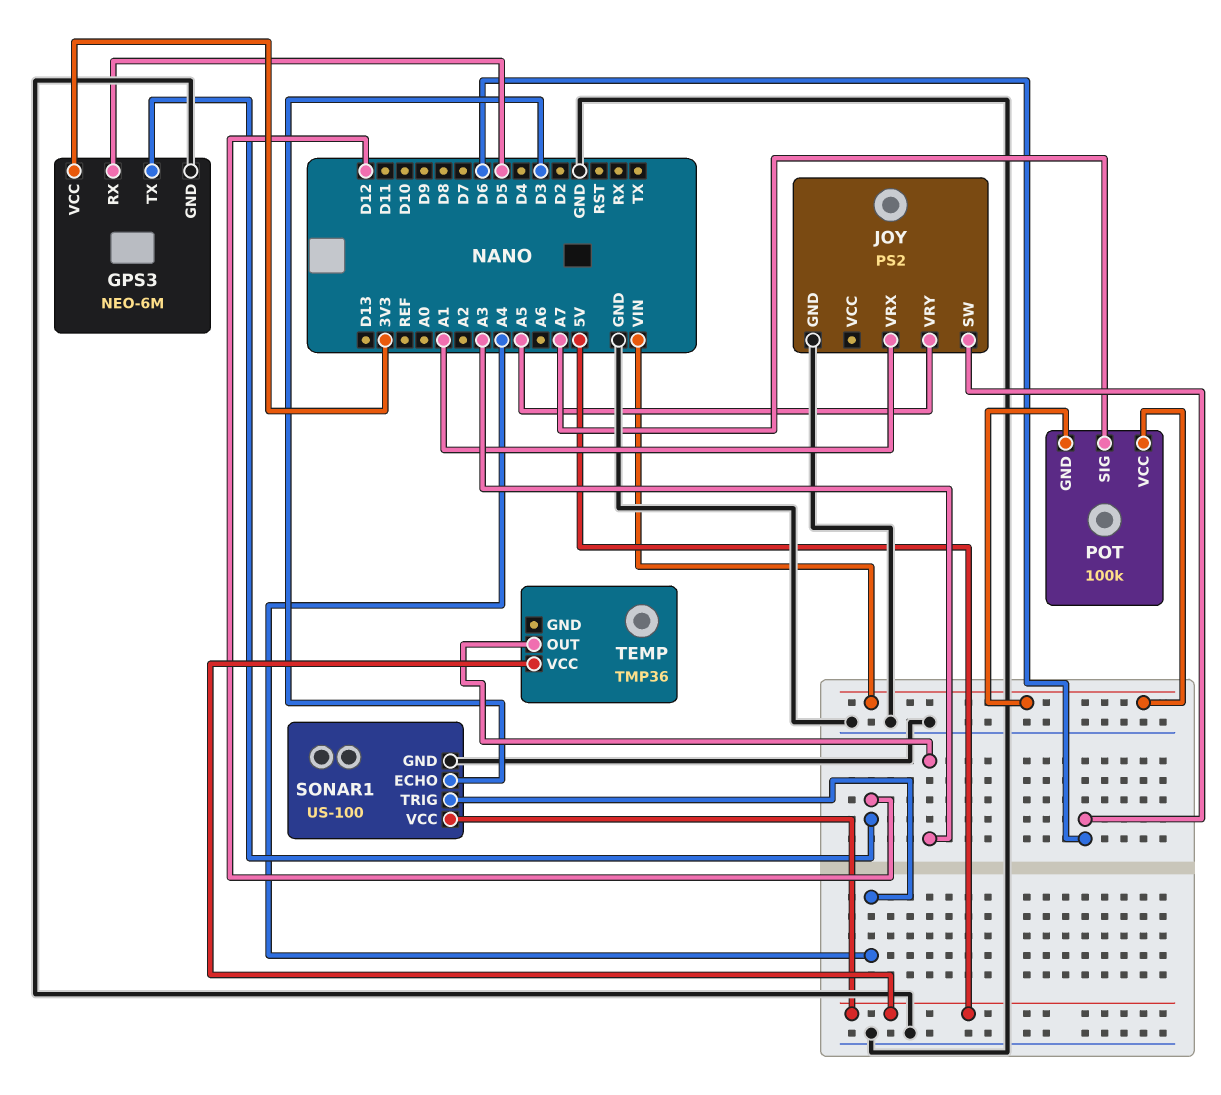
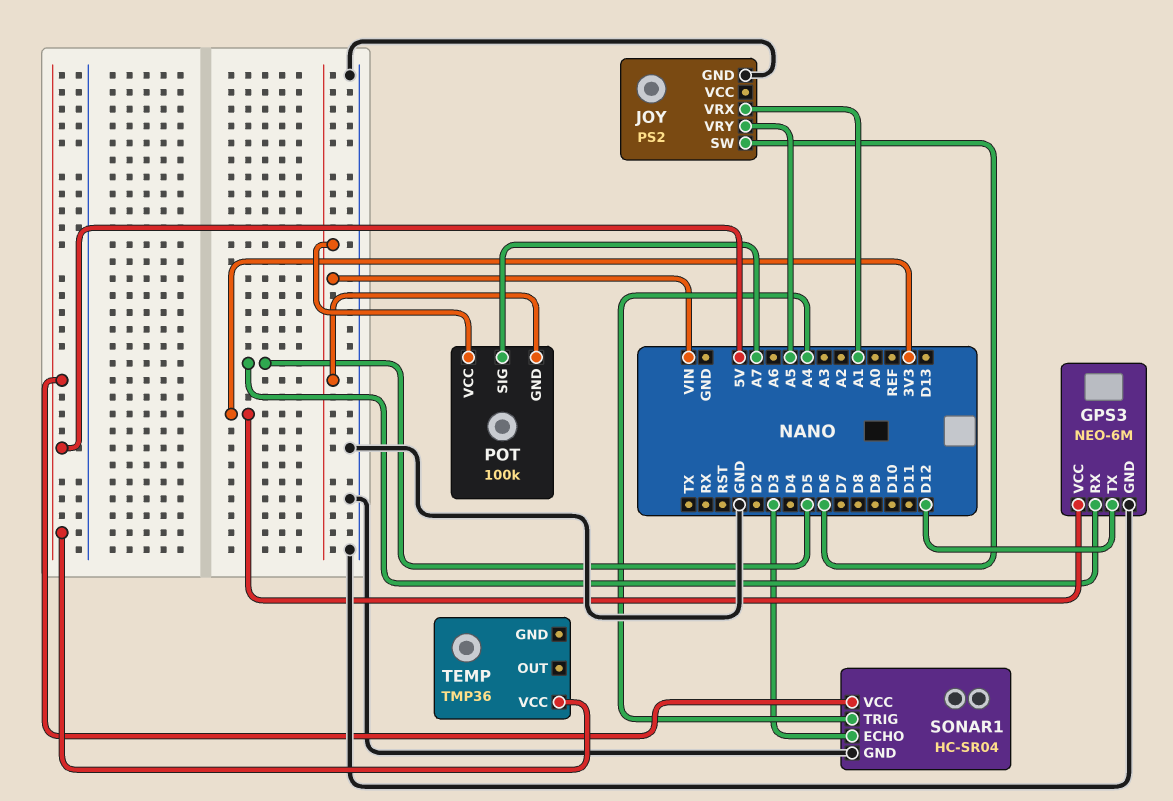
SONAR1: US-100 -> HC-SR04
TEMP pin OUT: A3 -> none

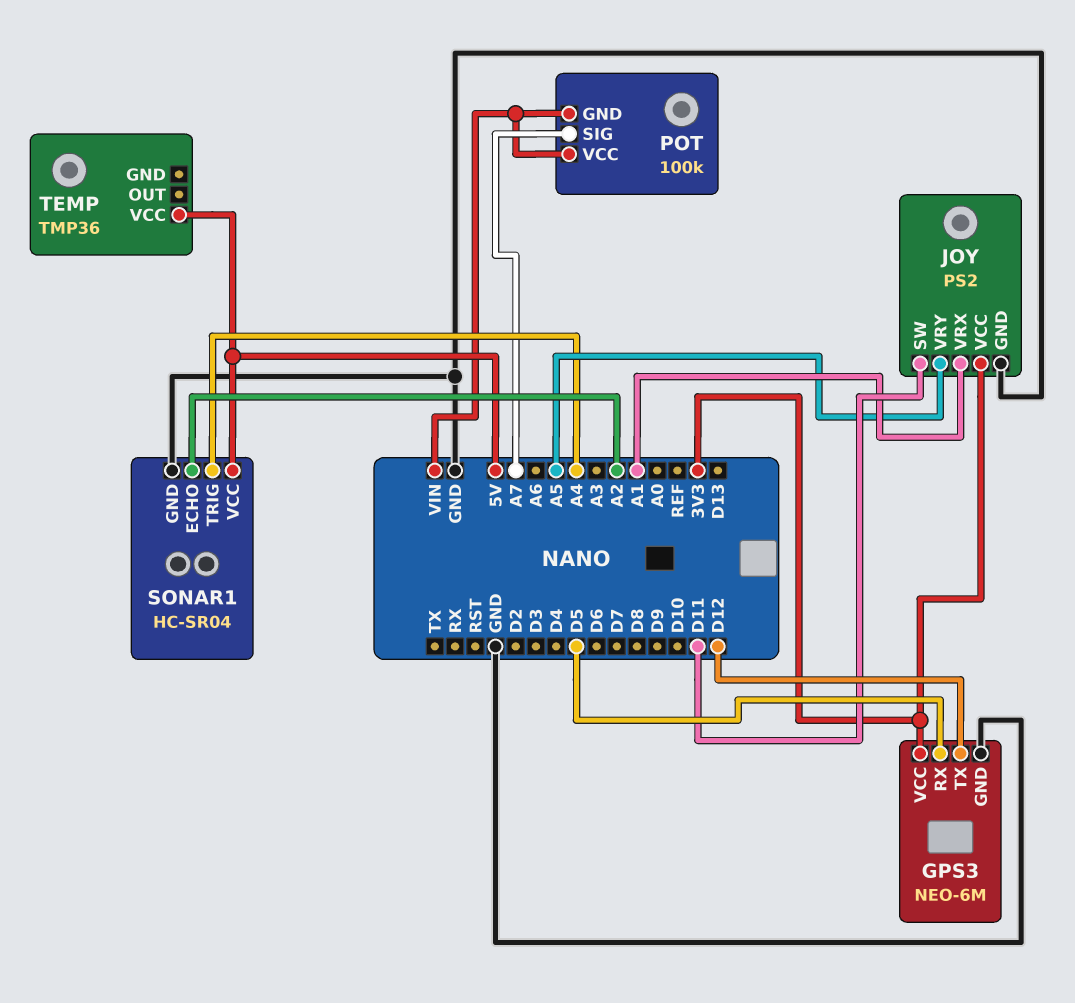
JOY pin SW: D6 -> D11
JOY pin VCC: none -> 3V3
SONAR1 pin ECHO: D3 -> A2

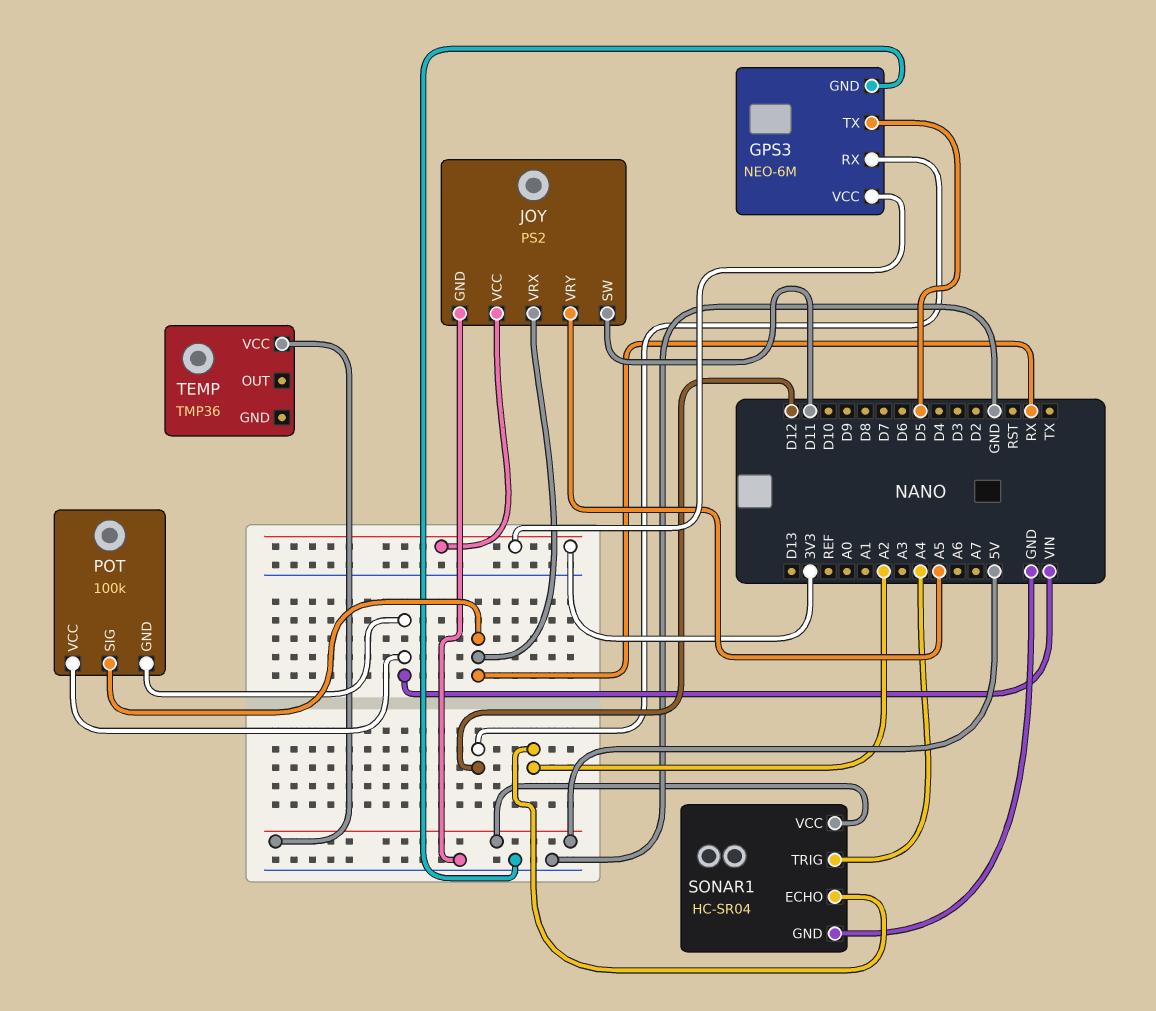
GPS3 pin RX: D5 -> D12
GPS3 pin TX: D12 -> D5
JOY pin VRX: A1 -> RX
POT pin SIG: A7 -> RX

